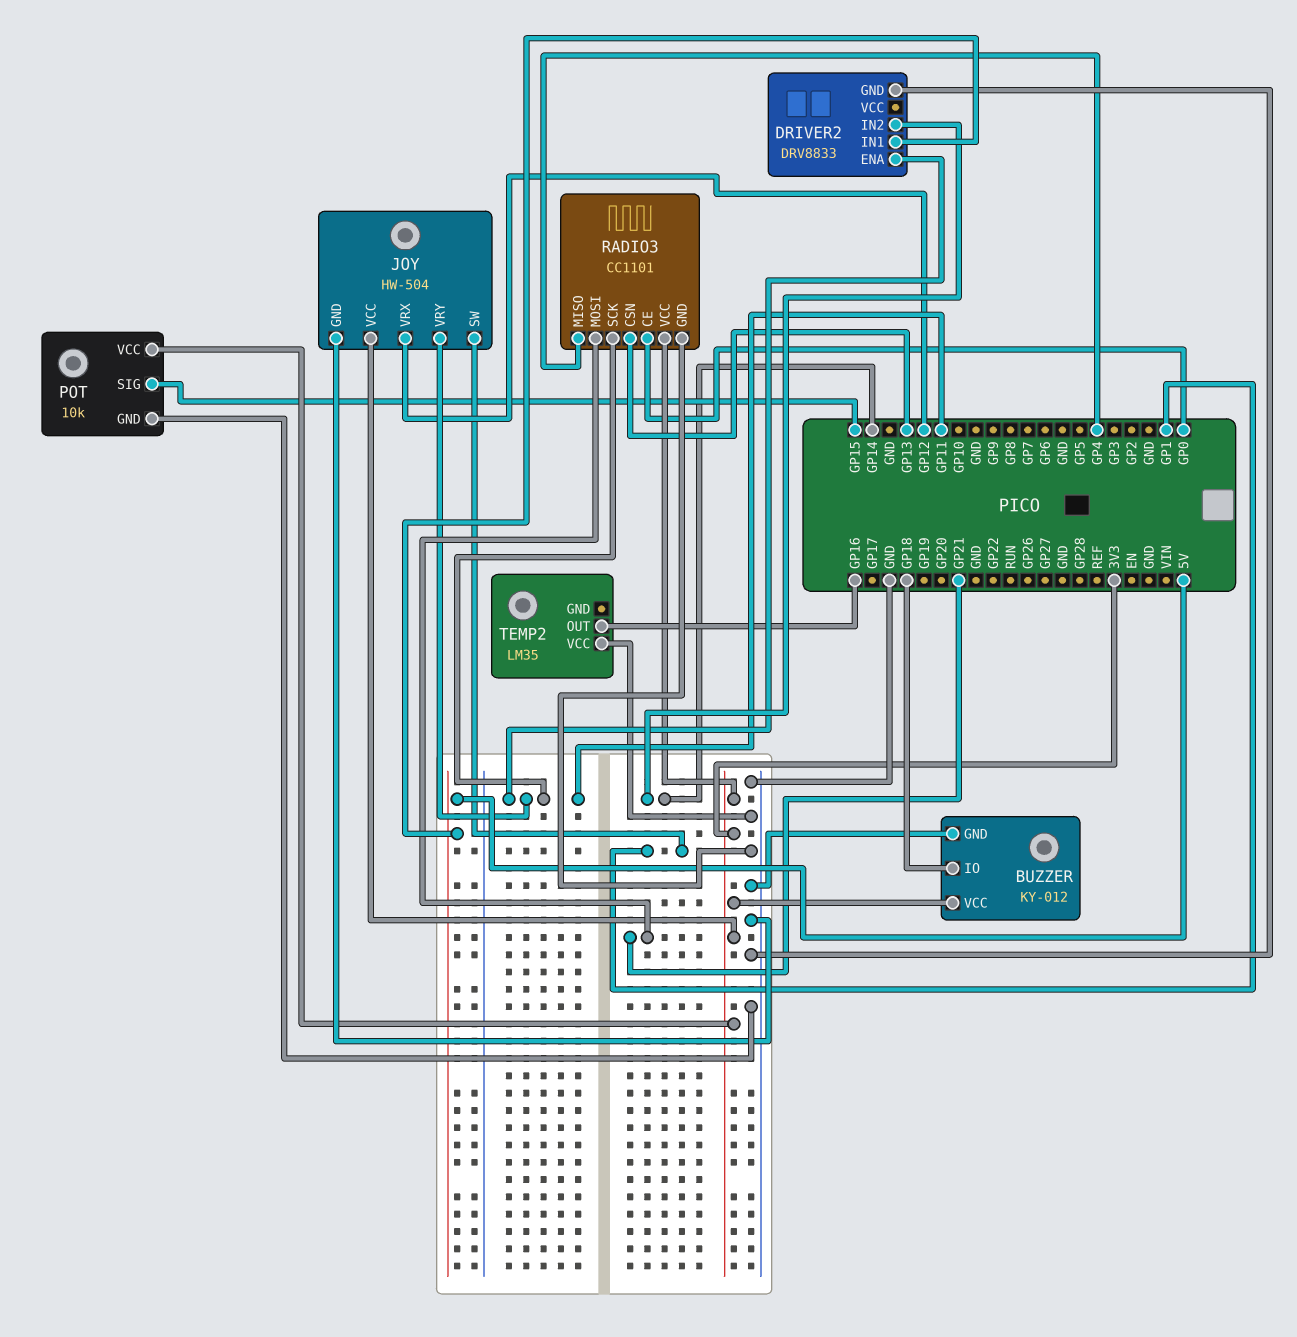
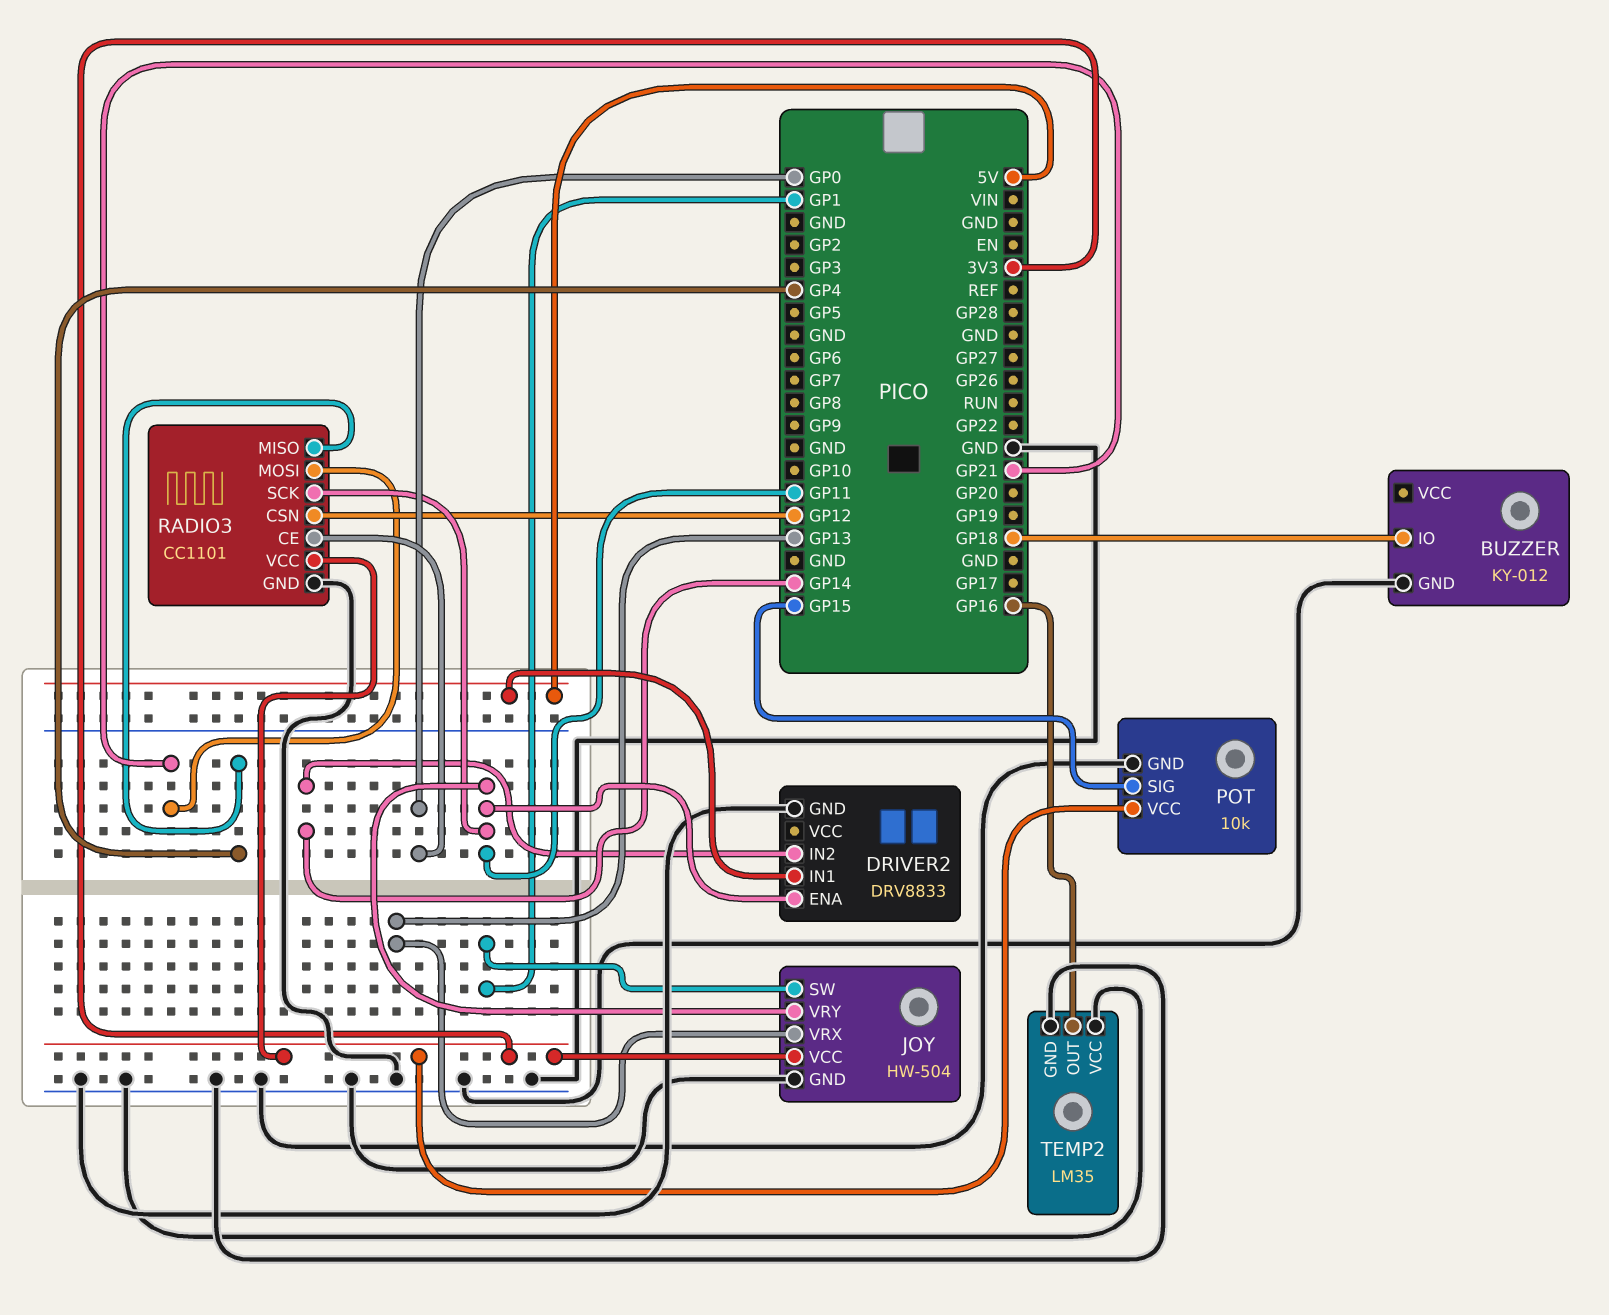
BUZZER pin VCC: 3V3 -> none
JOY pin VRX: GP12 -> GP13
RADIO3 pin CSN: GP13 -> GP12
TEMP2 pin GND: none -> GND

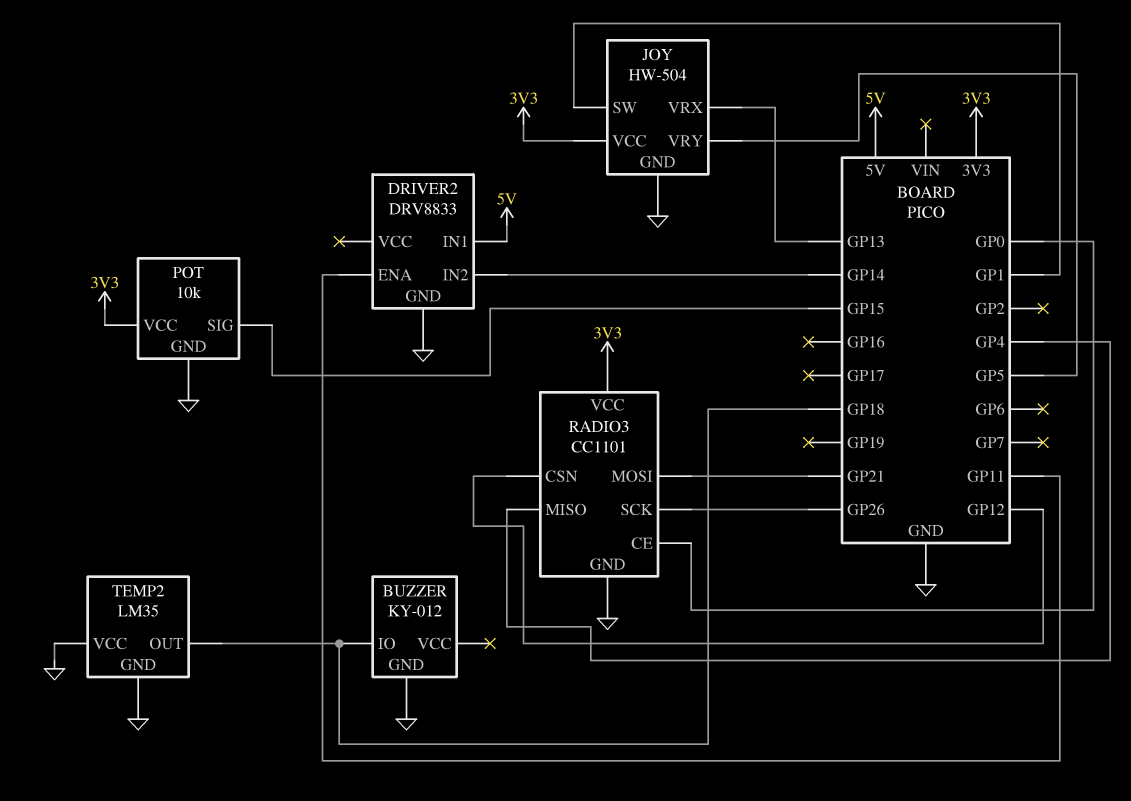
JOY pin VRY: GP11 -> GP5
RADIO3 pin SCK: GP11 -> GP26
TEMP2 pin OUT: GP16 -> GP18

